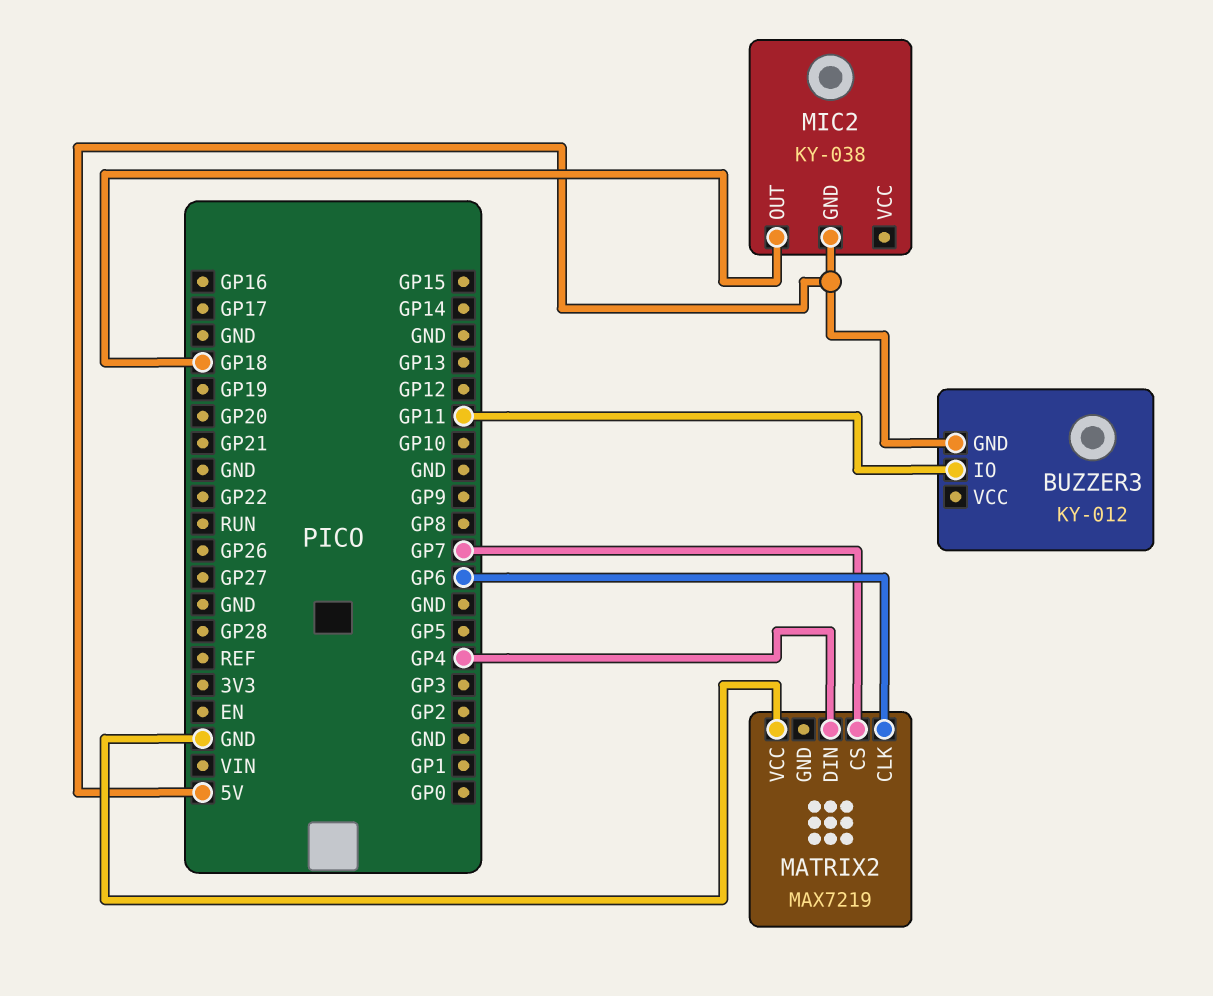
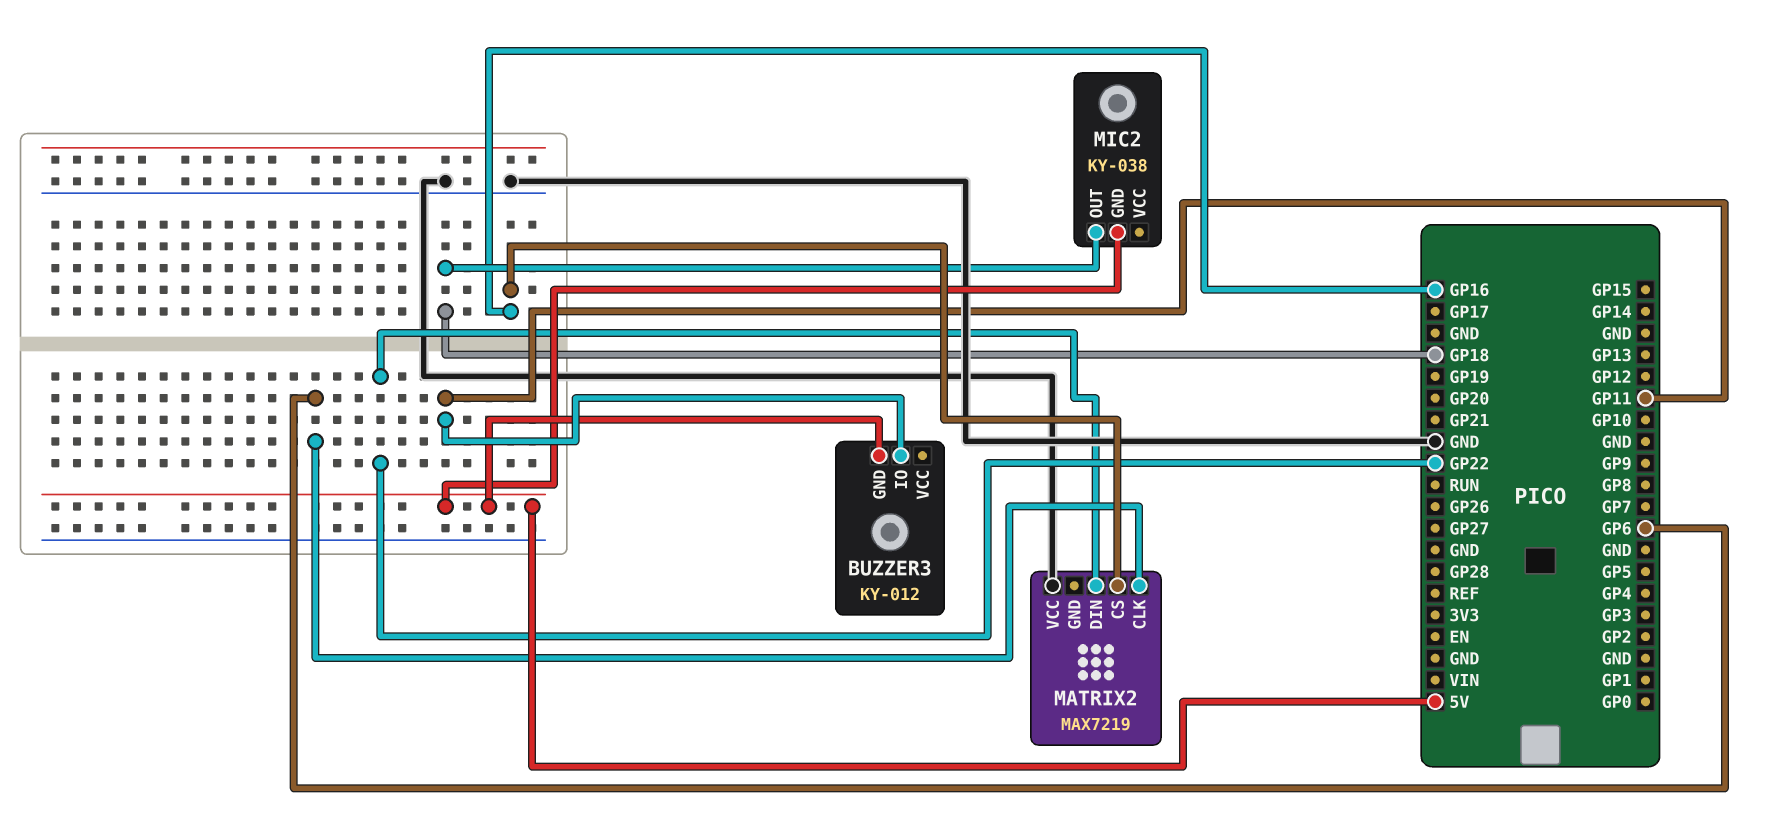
MATRIX2 pin CS: GP7 -> GP16
MATRIX2 pin DIN: GP4 -> GP22

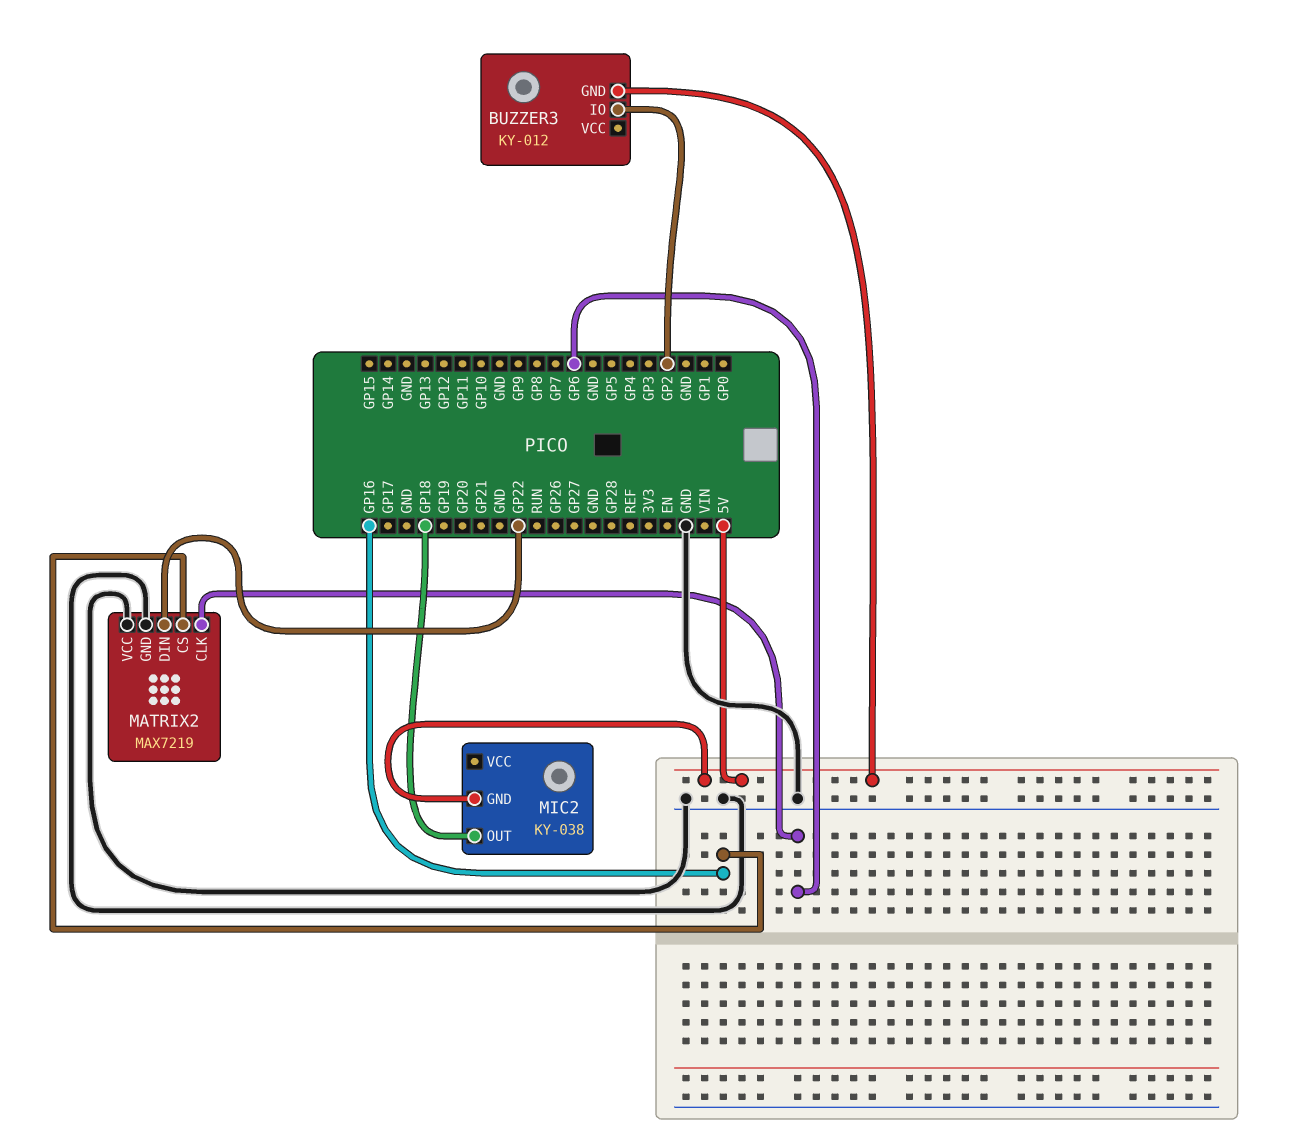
BUZZER3 pin IO: GP11 -> GP2
MATRIX2 pin GND: none -> GND

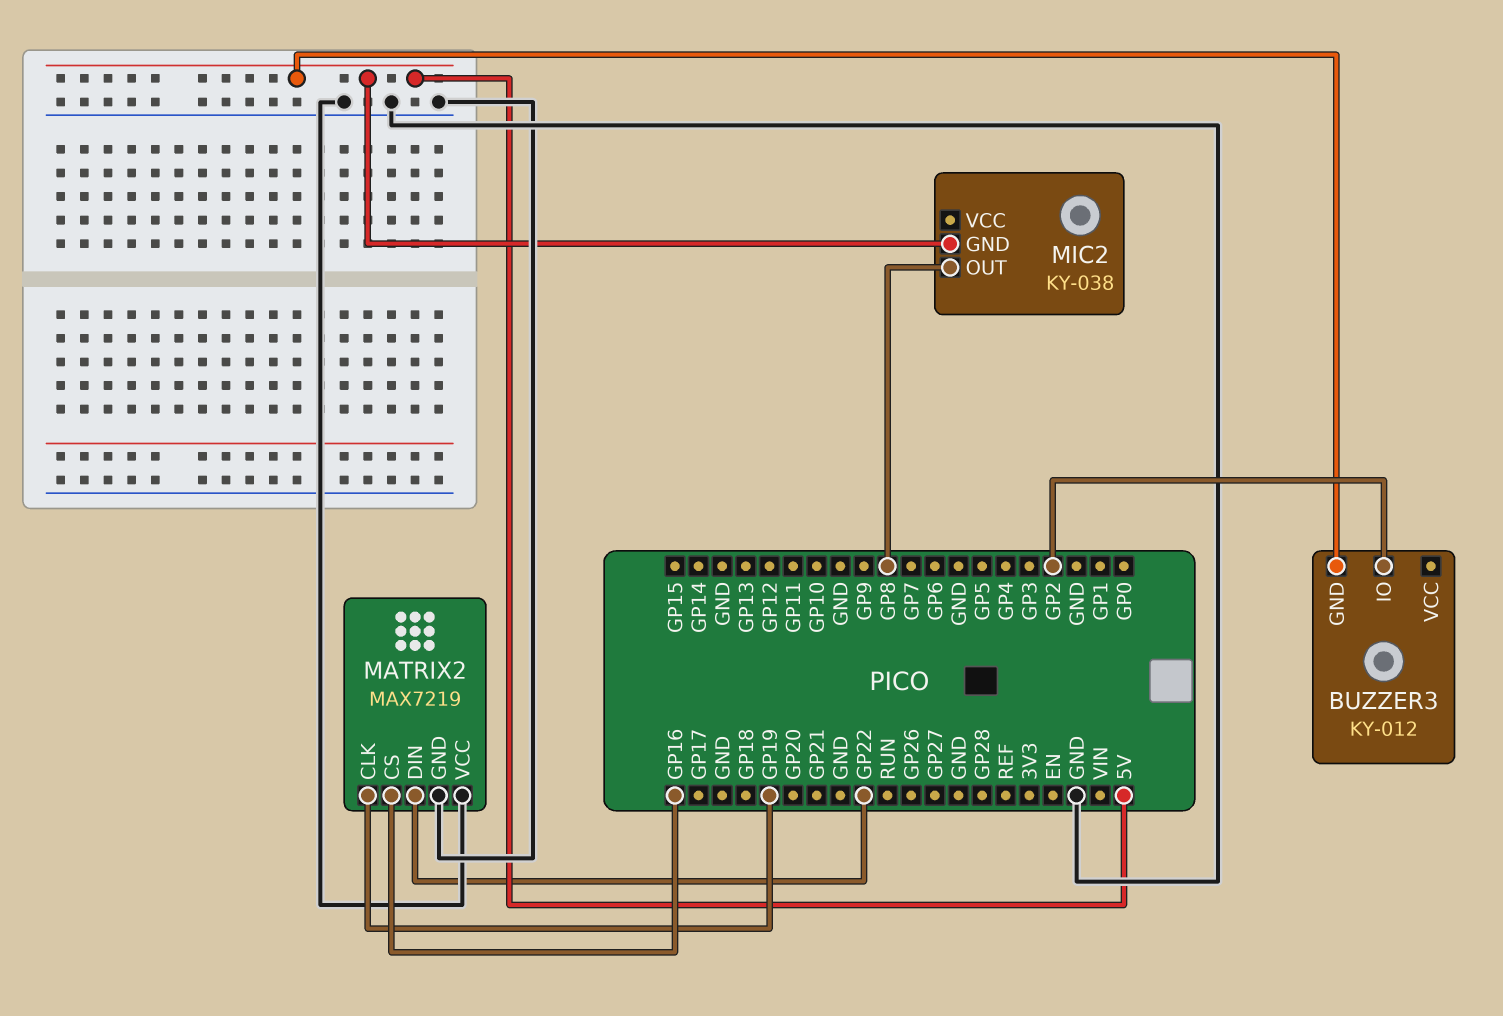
MATRIX2 pin CLK: GP6 -> GP19
MIC2 pin OUT: GP18 -> GP8

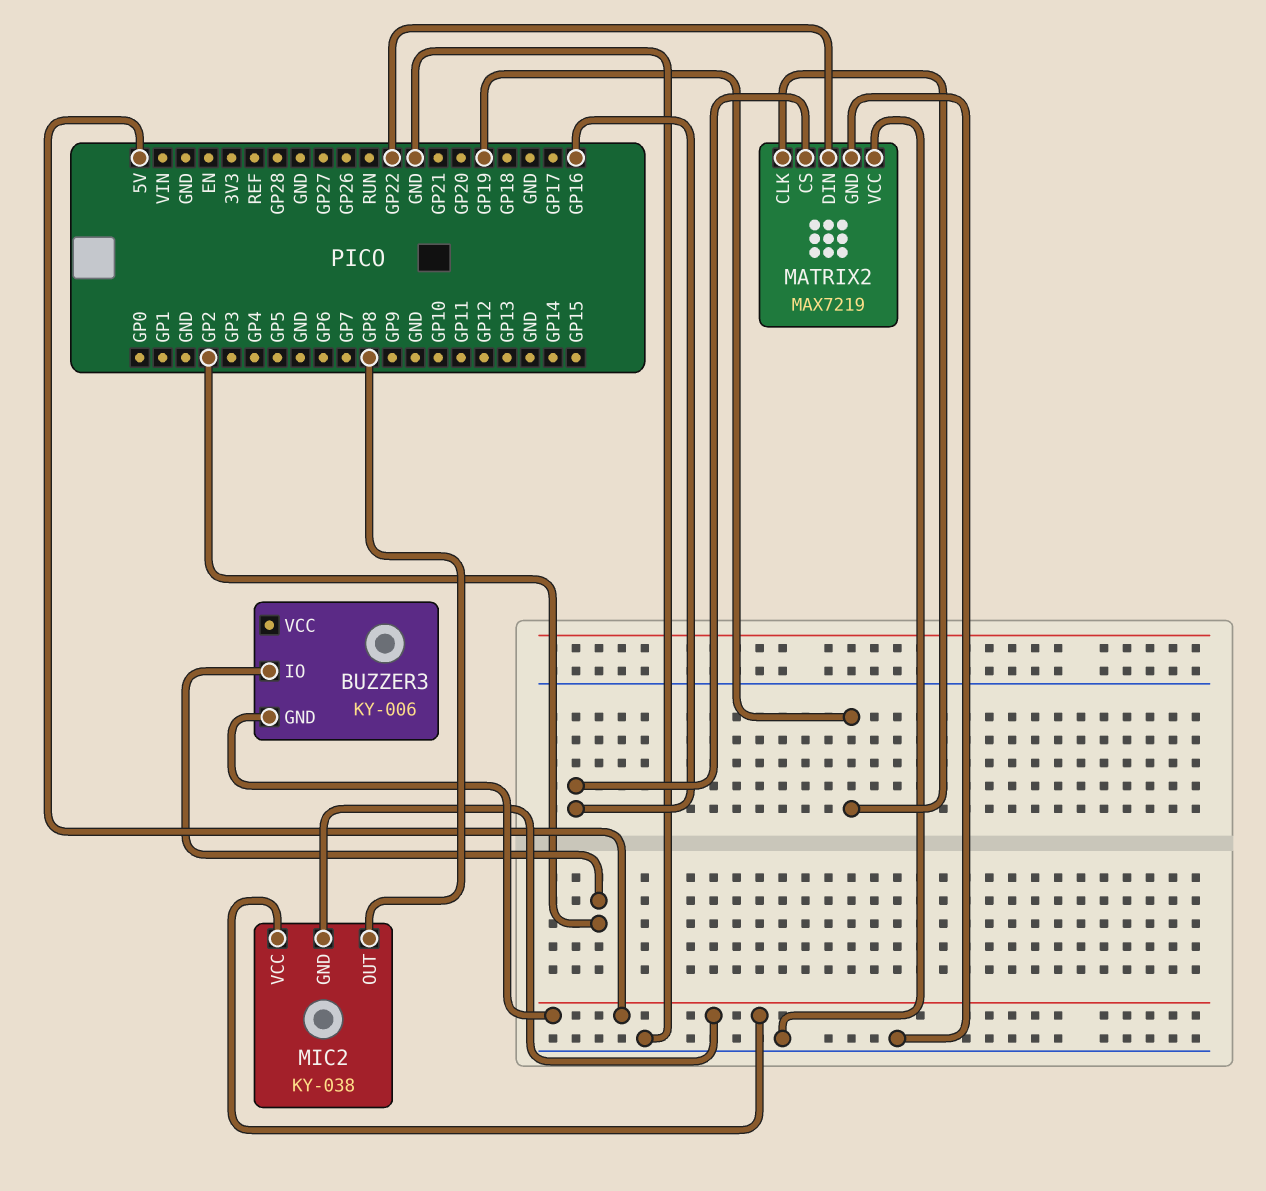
BUZZER3: KY-012 -> KY-006
MIC2 pin VCC: none -> 5V

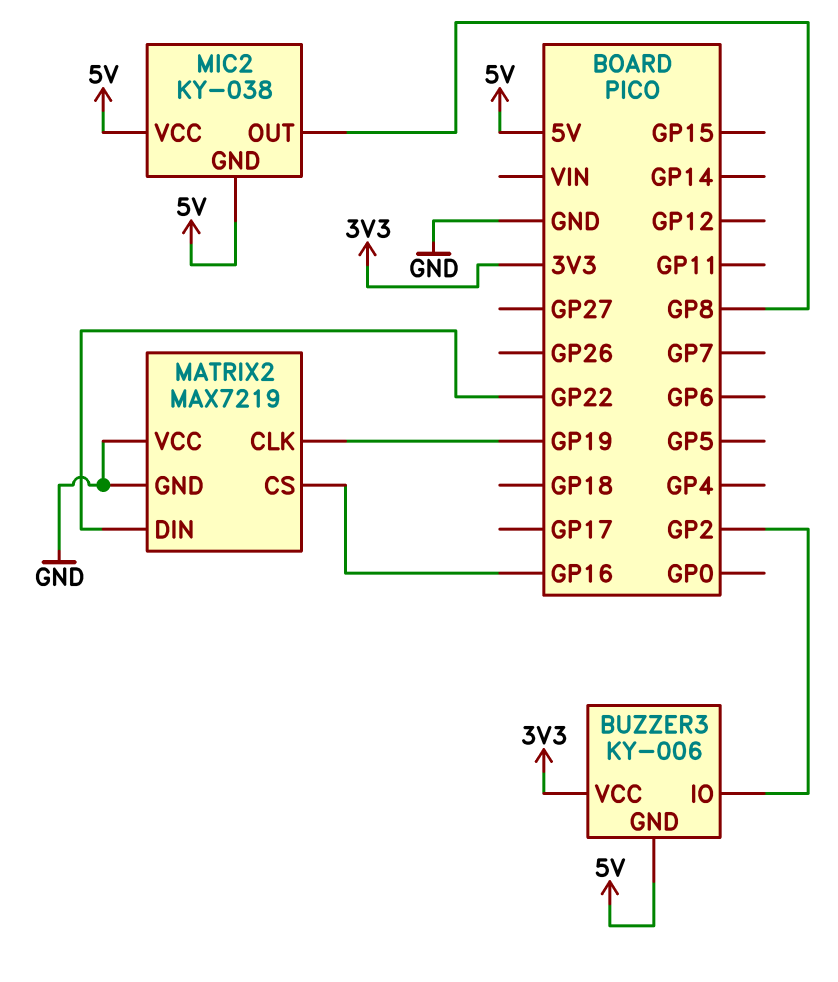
BUZZER3 pin VCC: none -> 3V3

